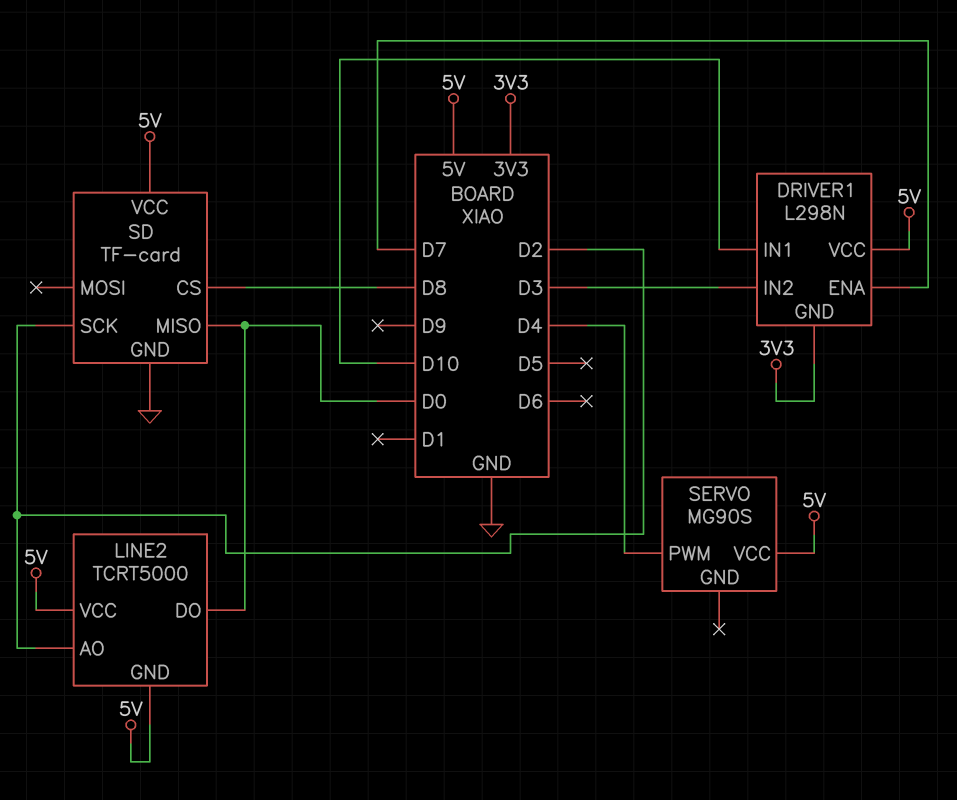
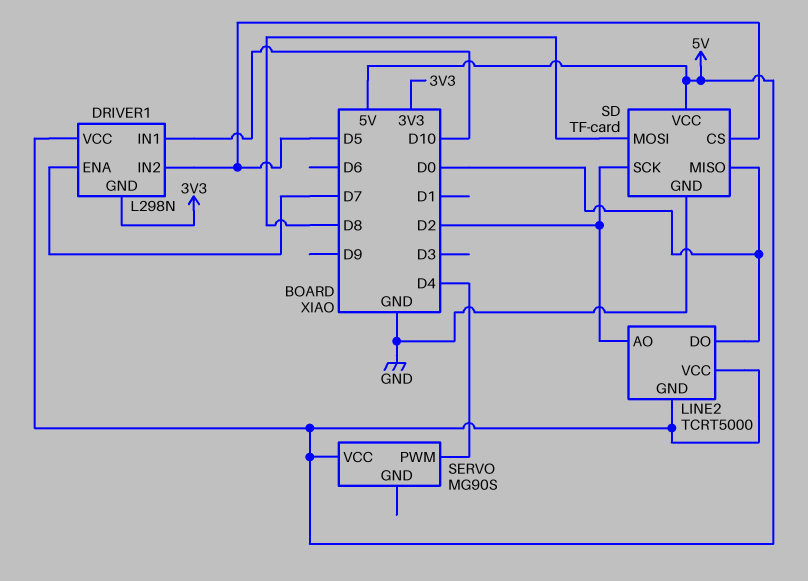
DRIVER1 pin IN2: D3 -> D5
SD pin CS: D8 -> D5
SD pin MOSI: none -> D8

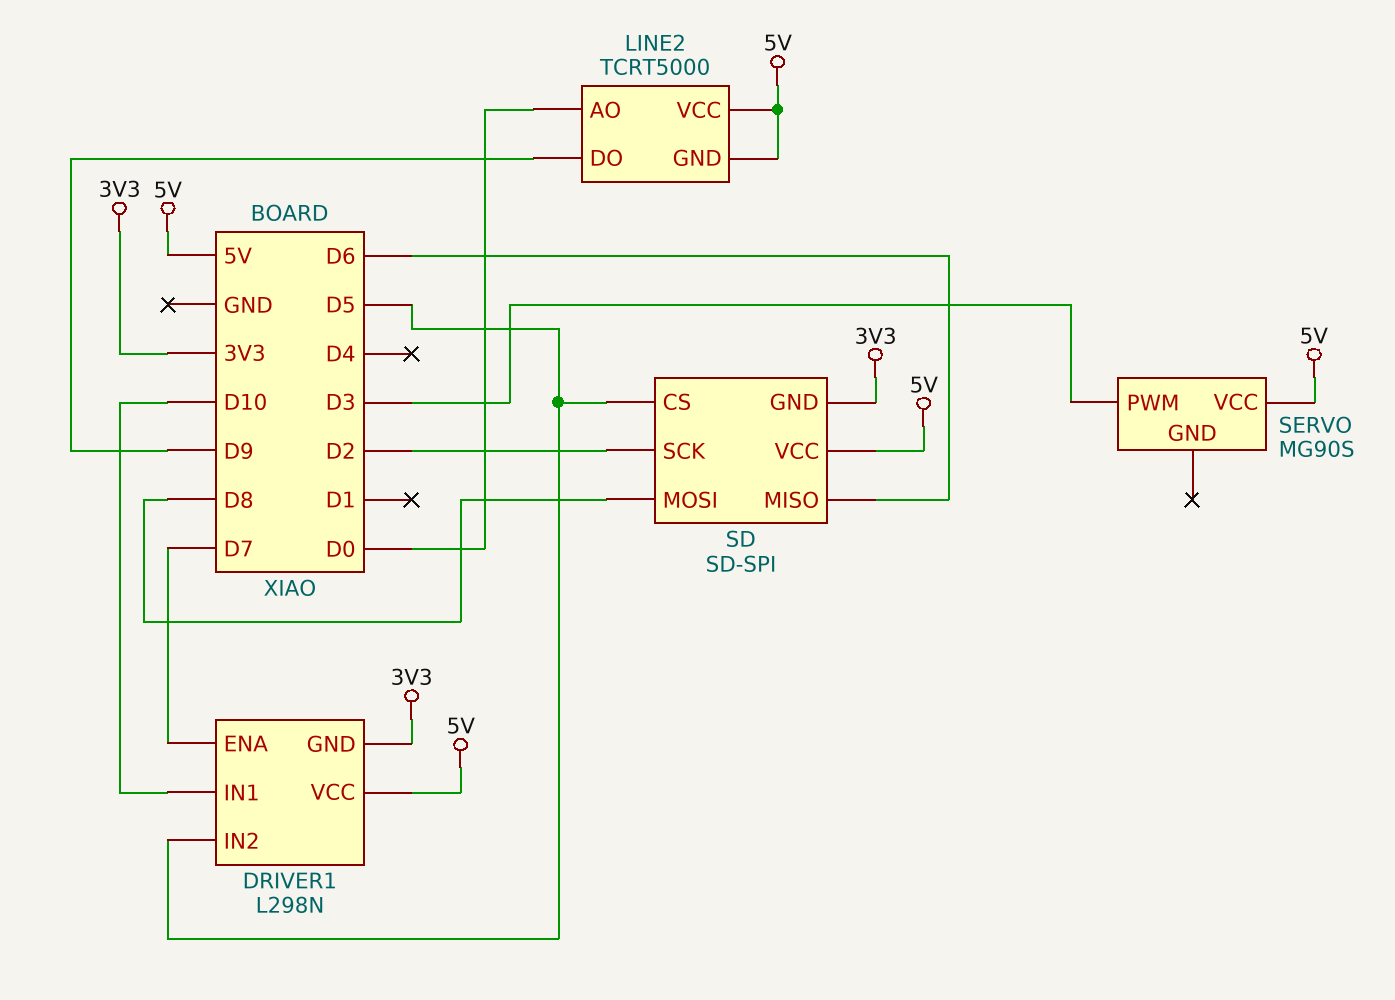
LINE2 pin AO: D2 -> D0
LINE2 pin DO: D0 -> D9
SD: TF-card -> SD-SPI
SD pin GND: GND -> 3V3
SD pin MISO: D0 -> D6
SERVO pin PWM: D4 -> D3

